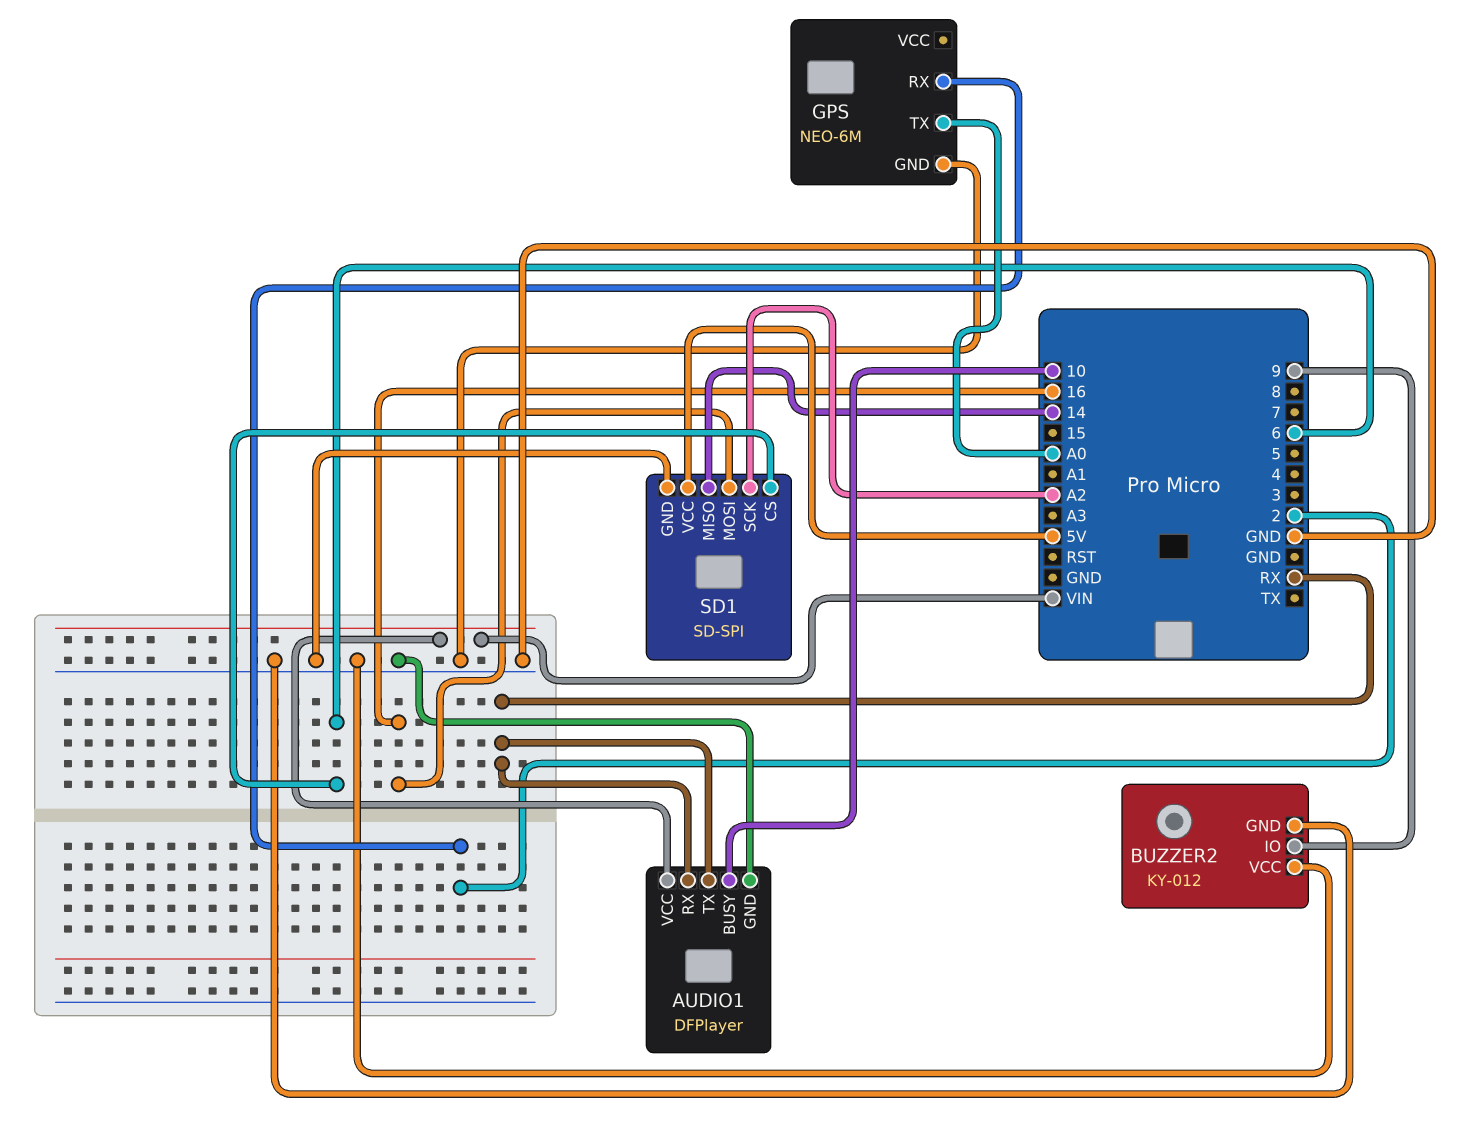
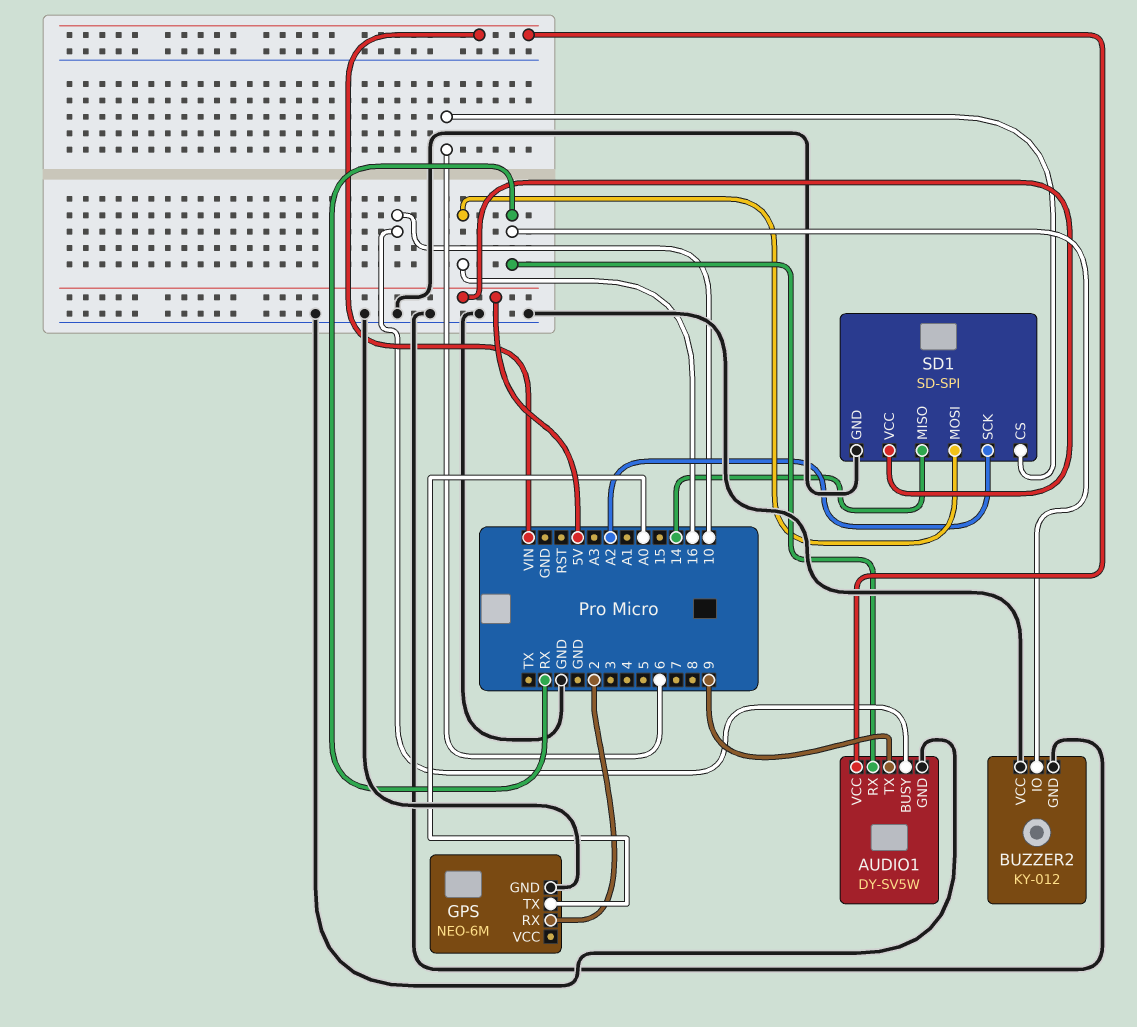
AUDIO1: DFPlayer -> DY-SV5W
AUDIO1 pin TX: RX -> 9
BUZZER2 pin IO: 9 -> RX

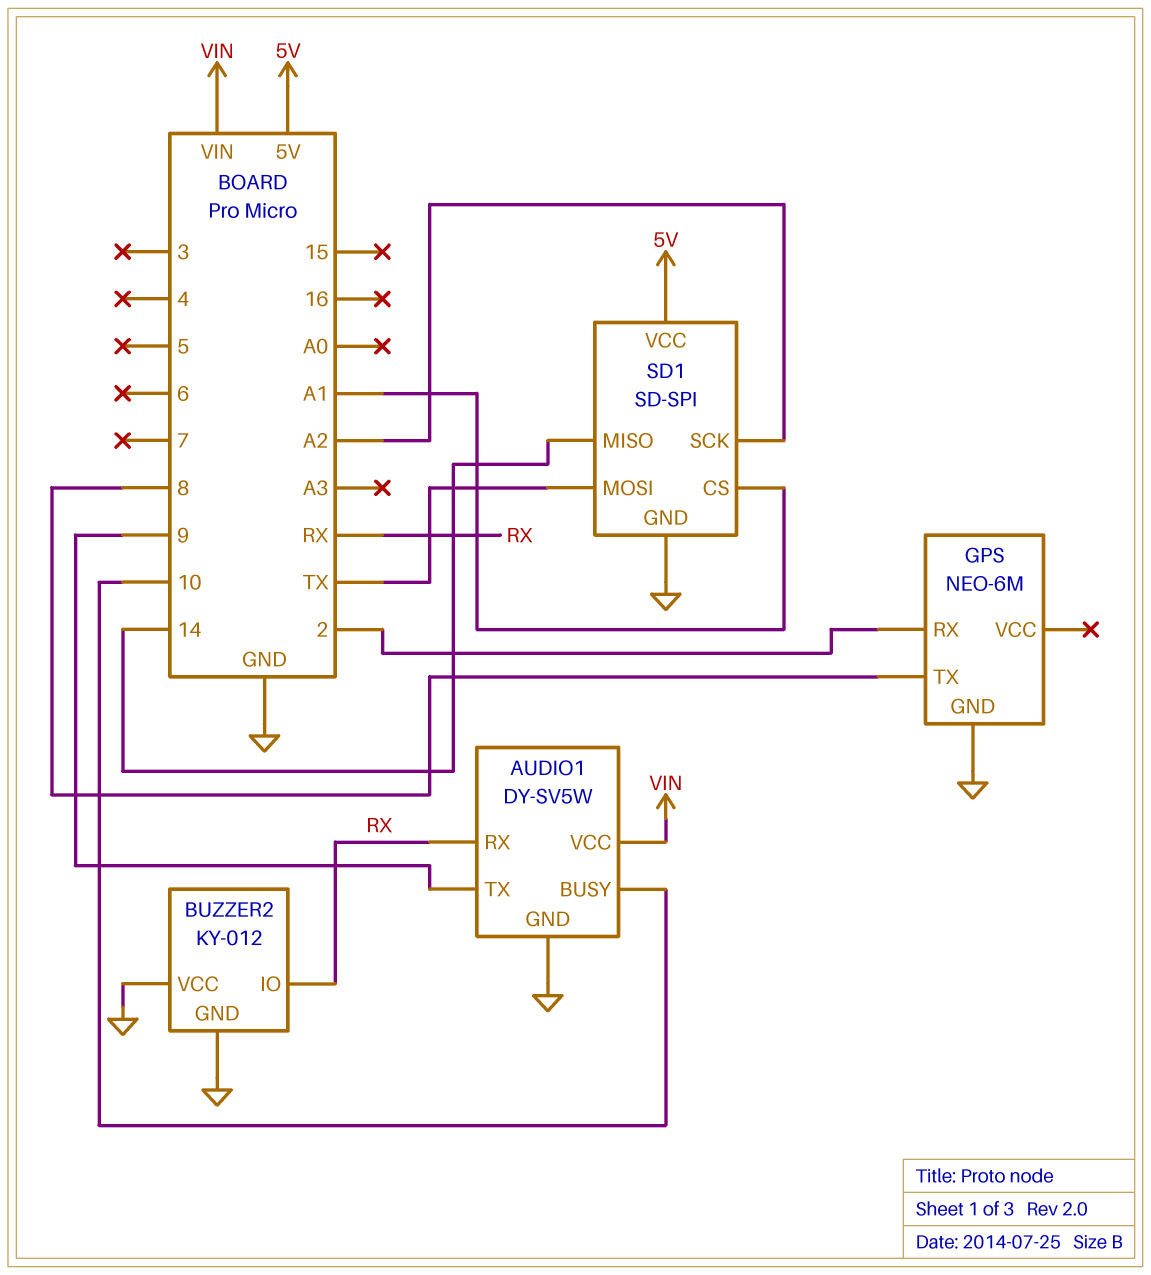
GPS pin TX: A0 -> 8
SD1 pin CS: 6 -> A1
SD1 pin MOSI: 16 -> TX

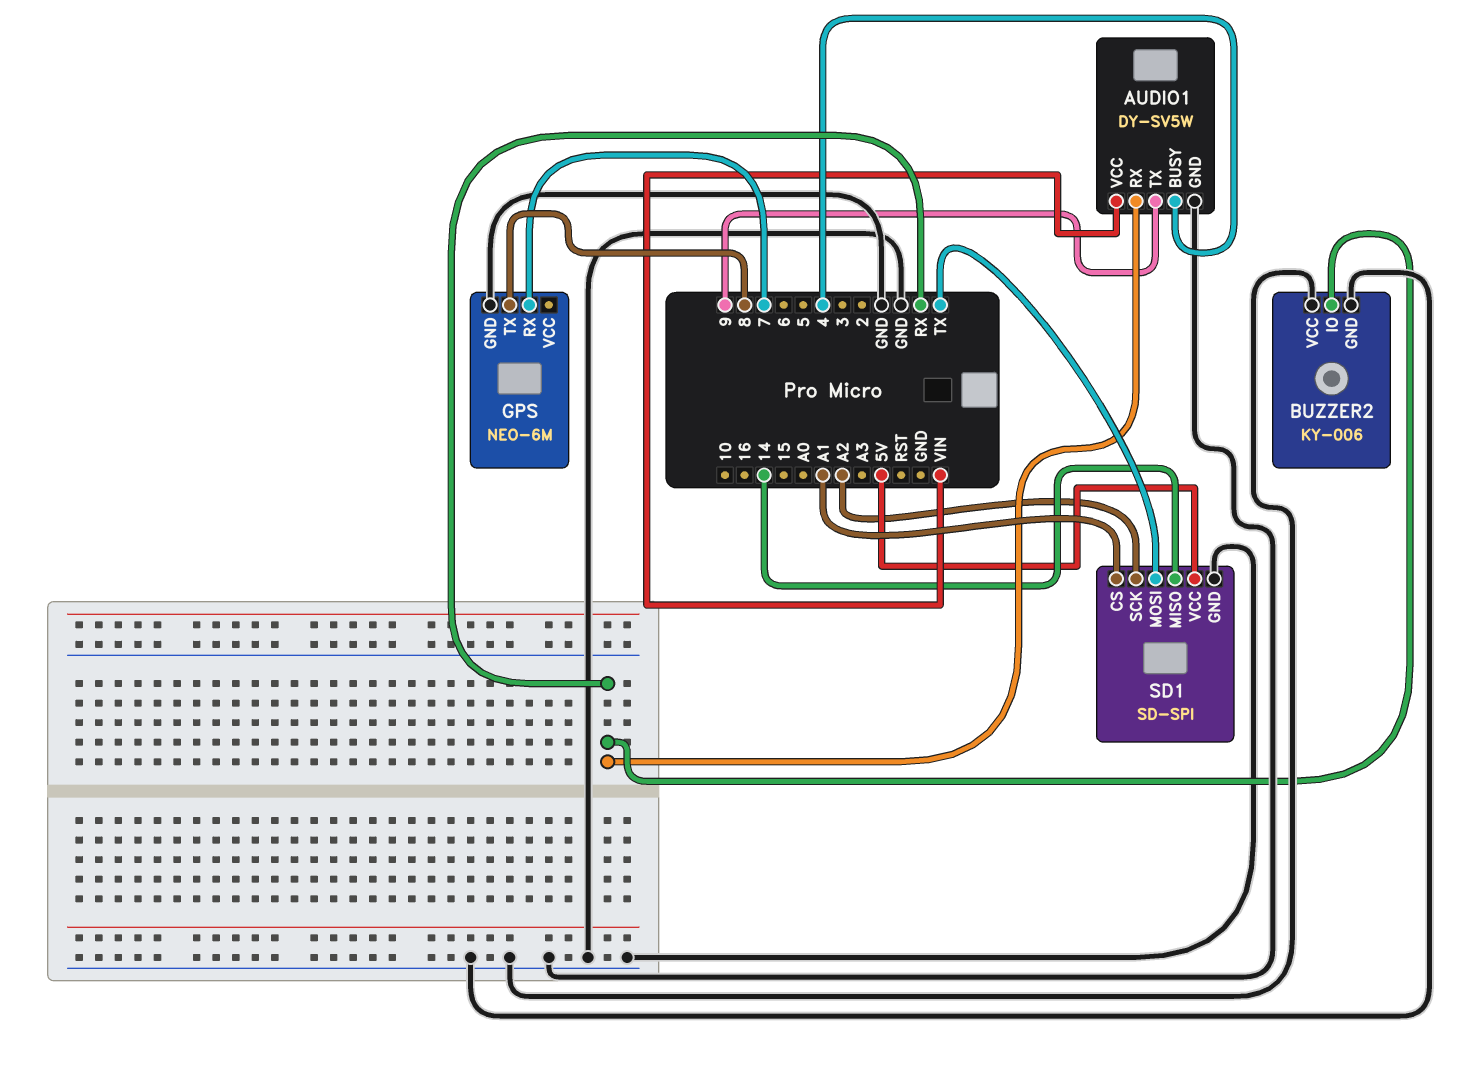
AUDIO1 pin BUSY: 10 -> 4
BUZZER2: KY-012 -> KY-006
GPS pin RX: 2 -> 7

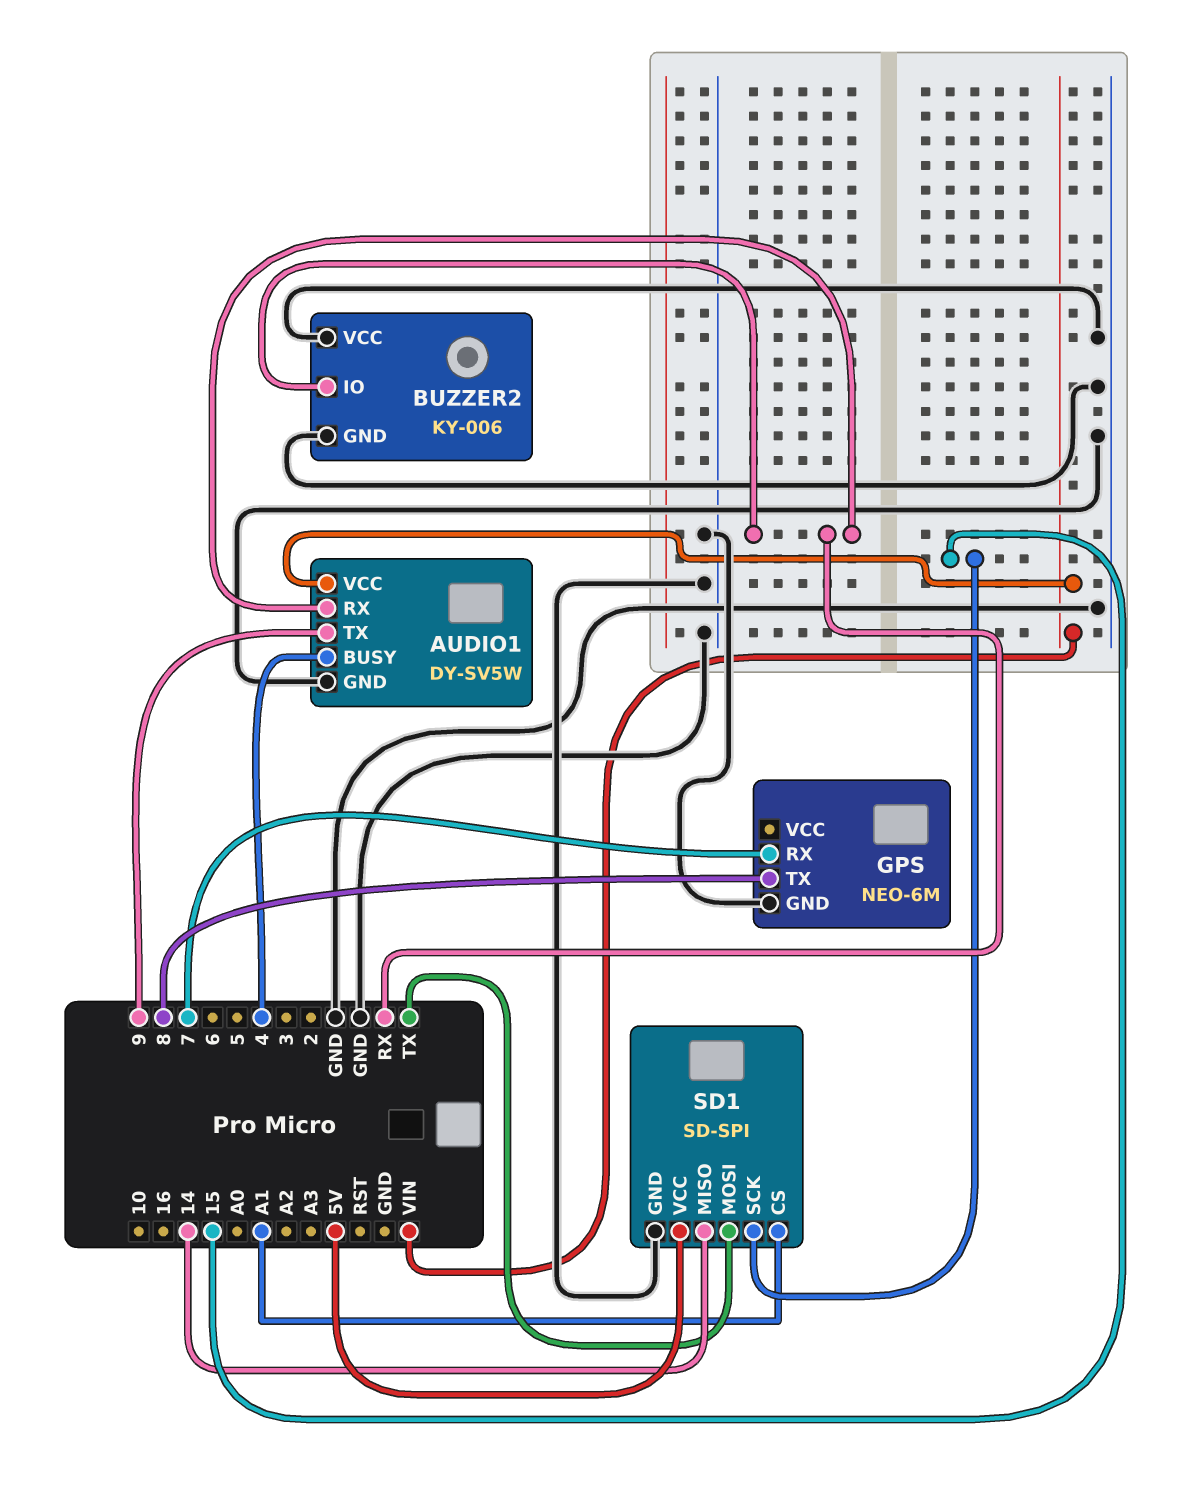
SD1 pin SCK: A2 -> 15

